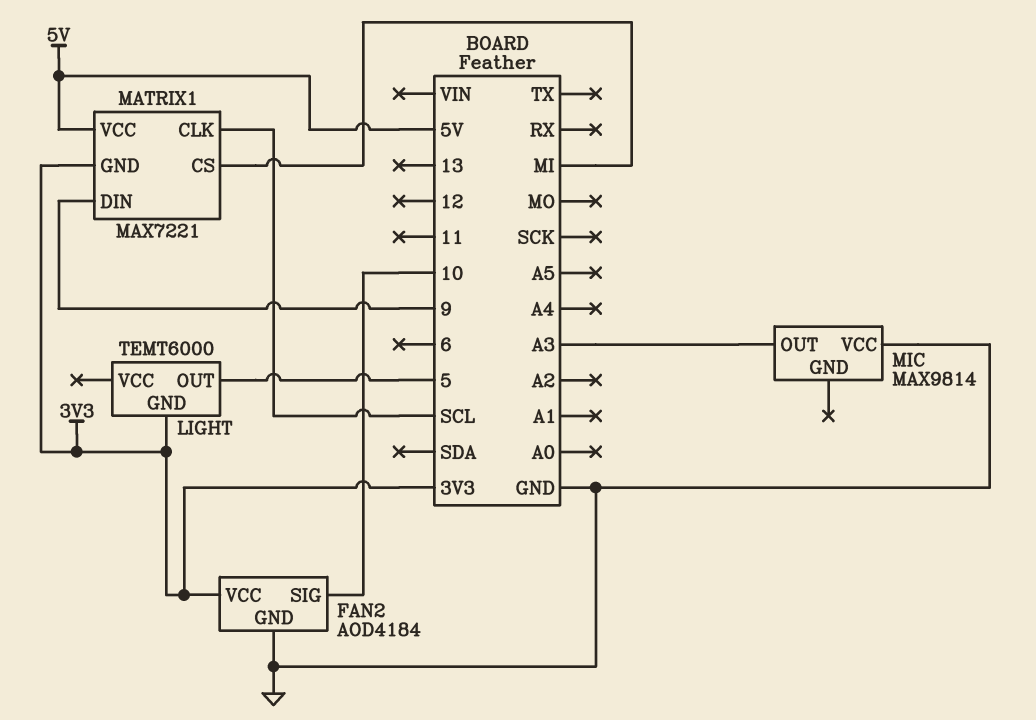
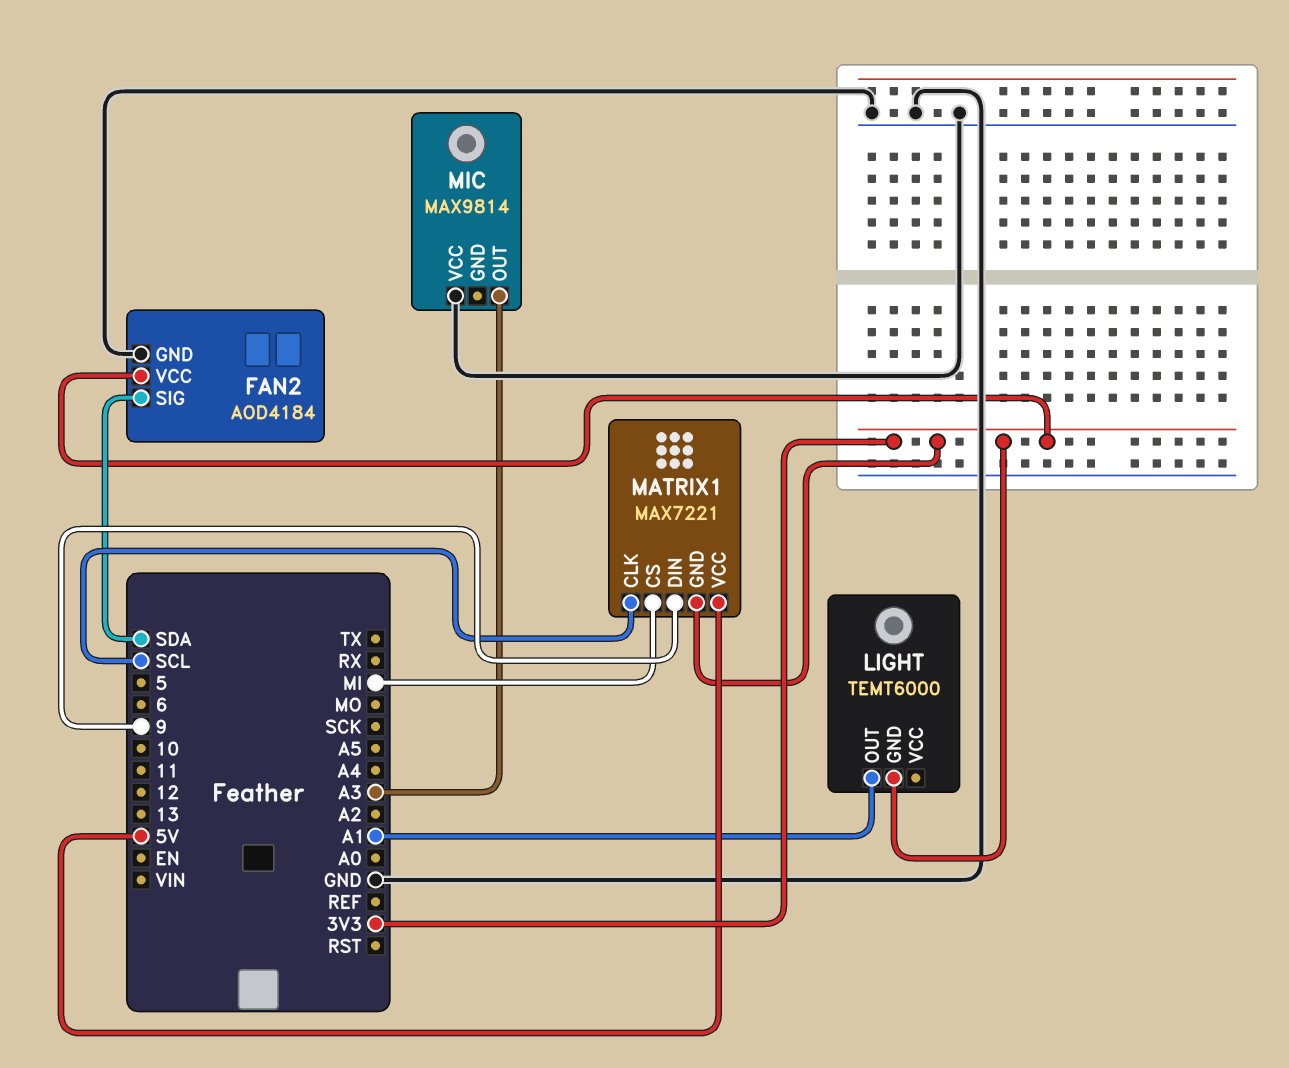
FAN2 pin SIG: 10 -> SDA
LIGHT pin OUT: 5 -> A1

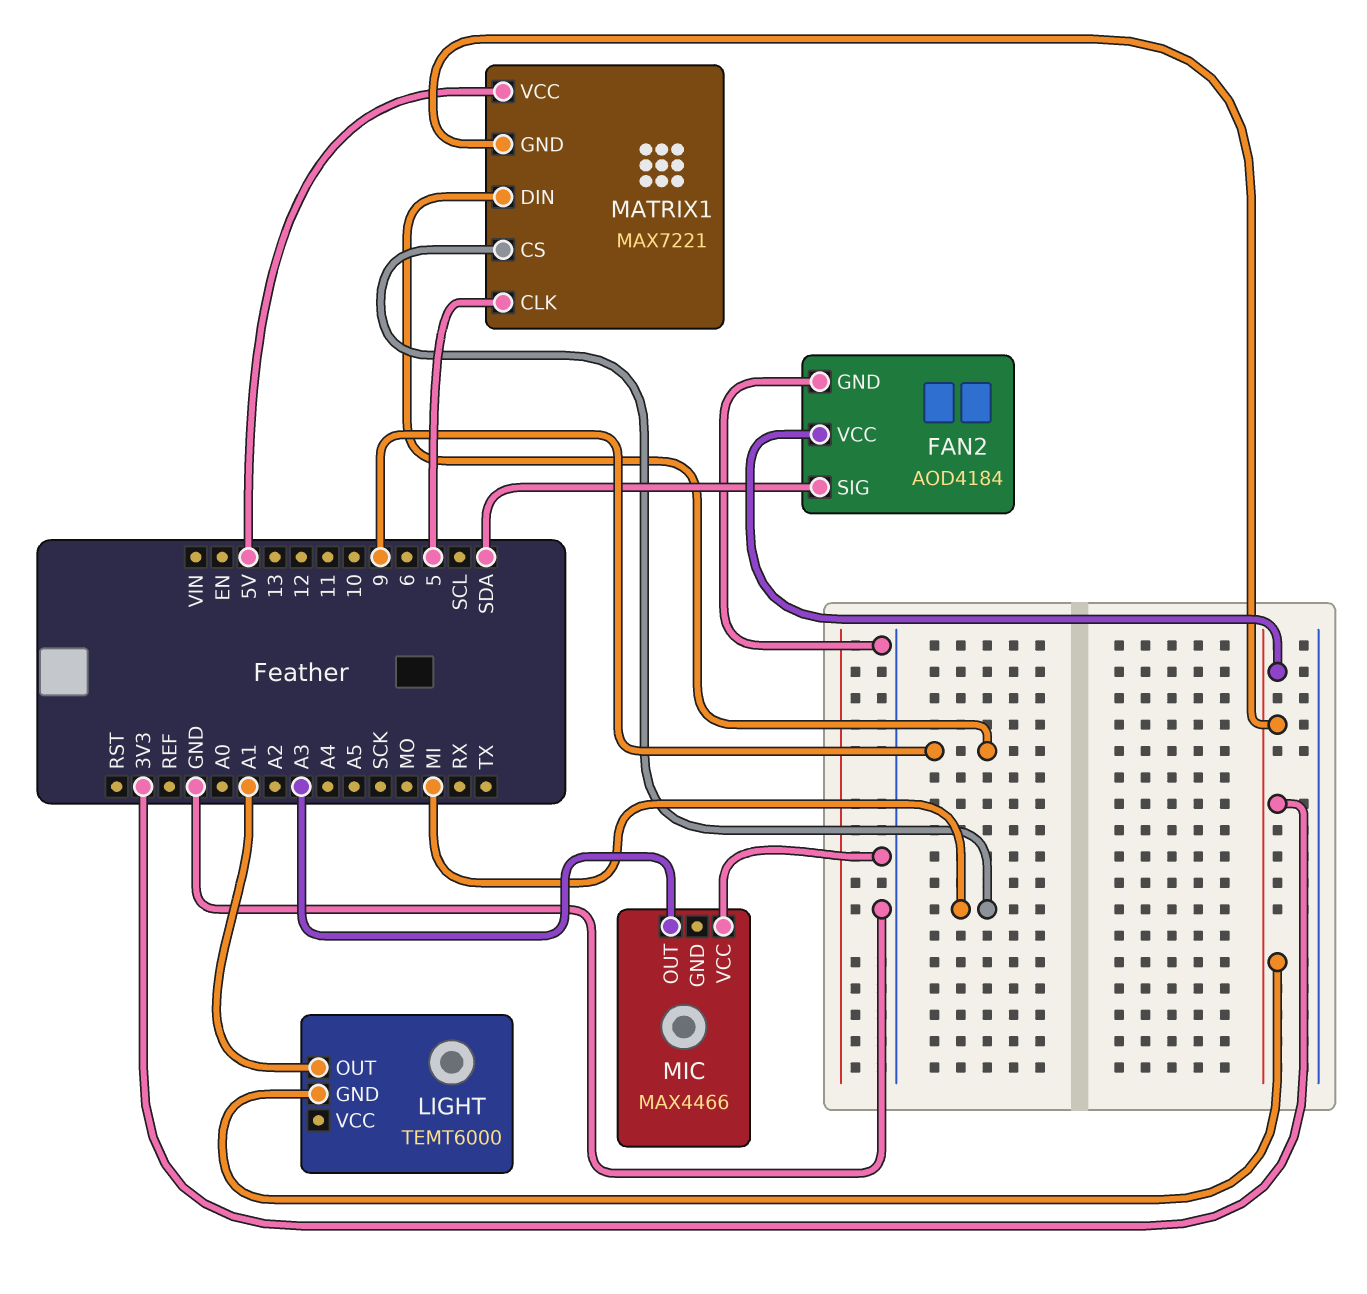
MATRIX1 pin CLK: SCL -> 5
MIC: MAX9814 -> MAX4466

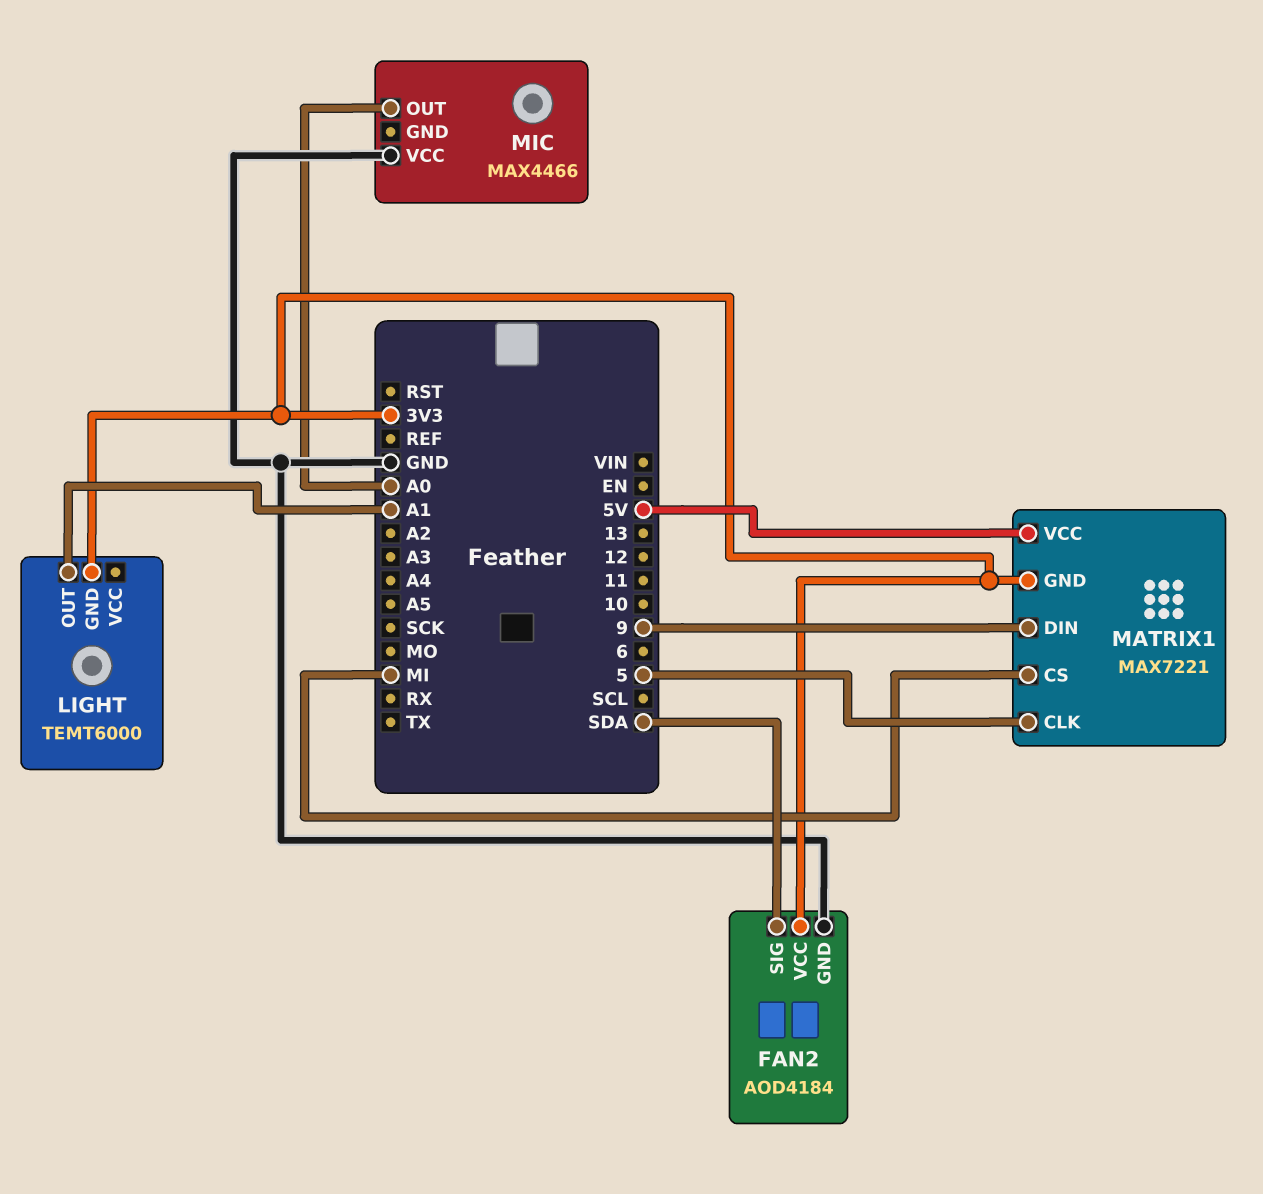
MIC pin OUT: A3 -> A0

